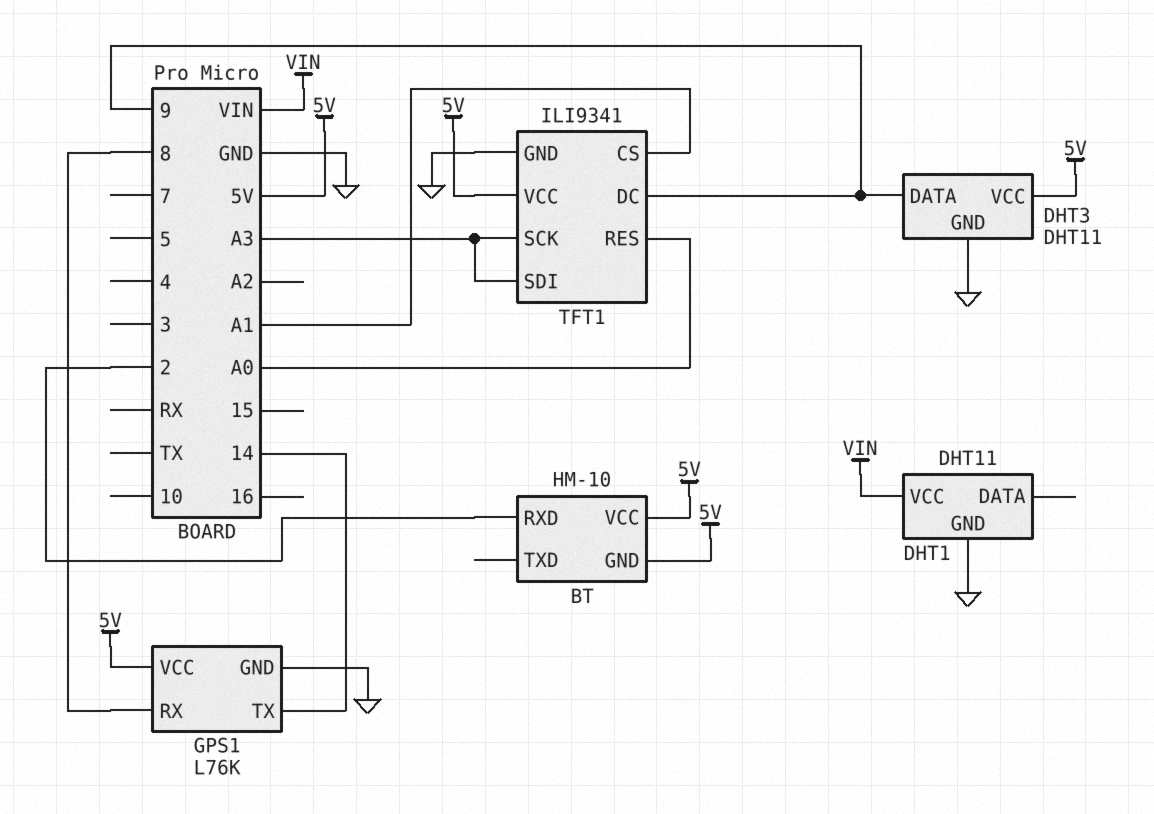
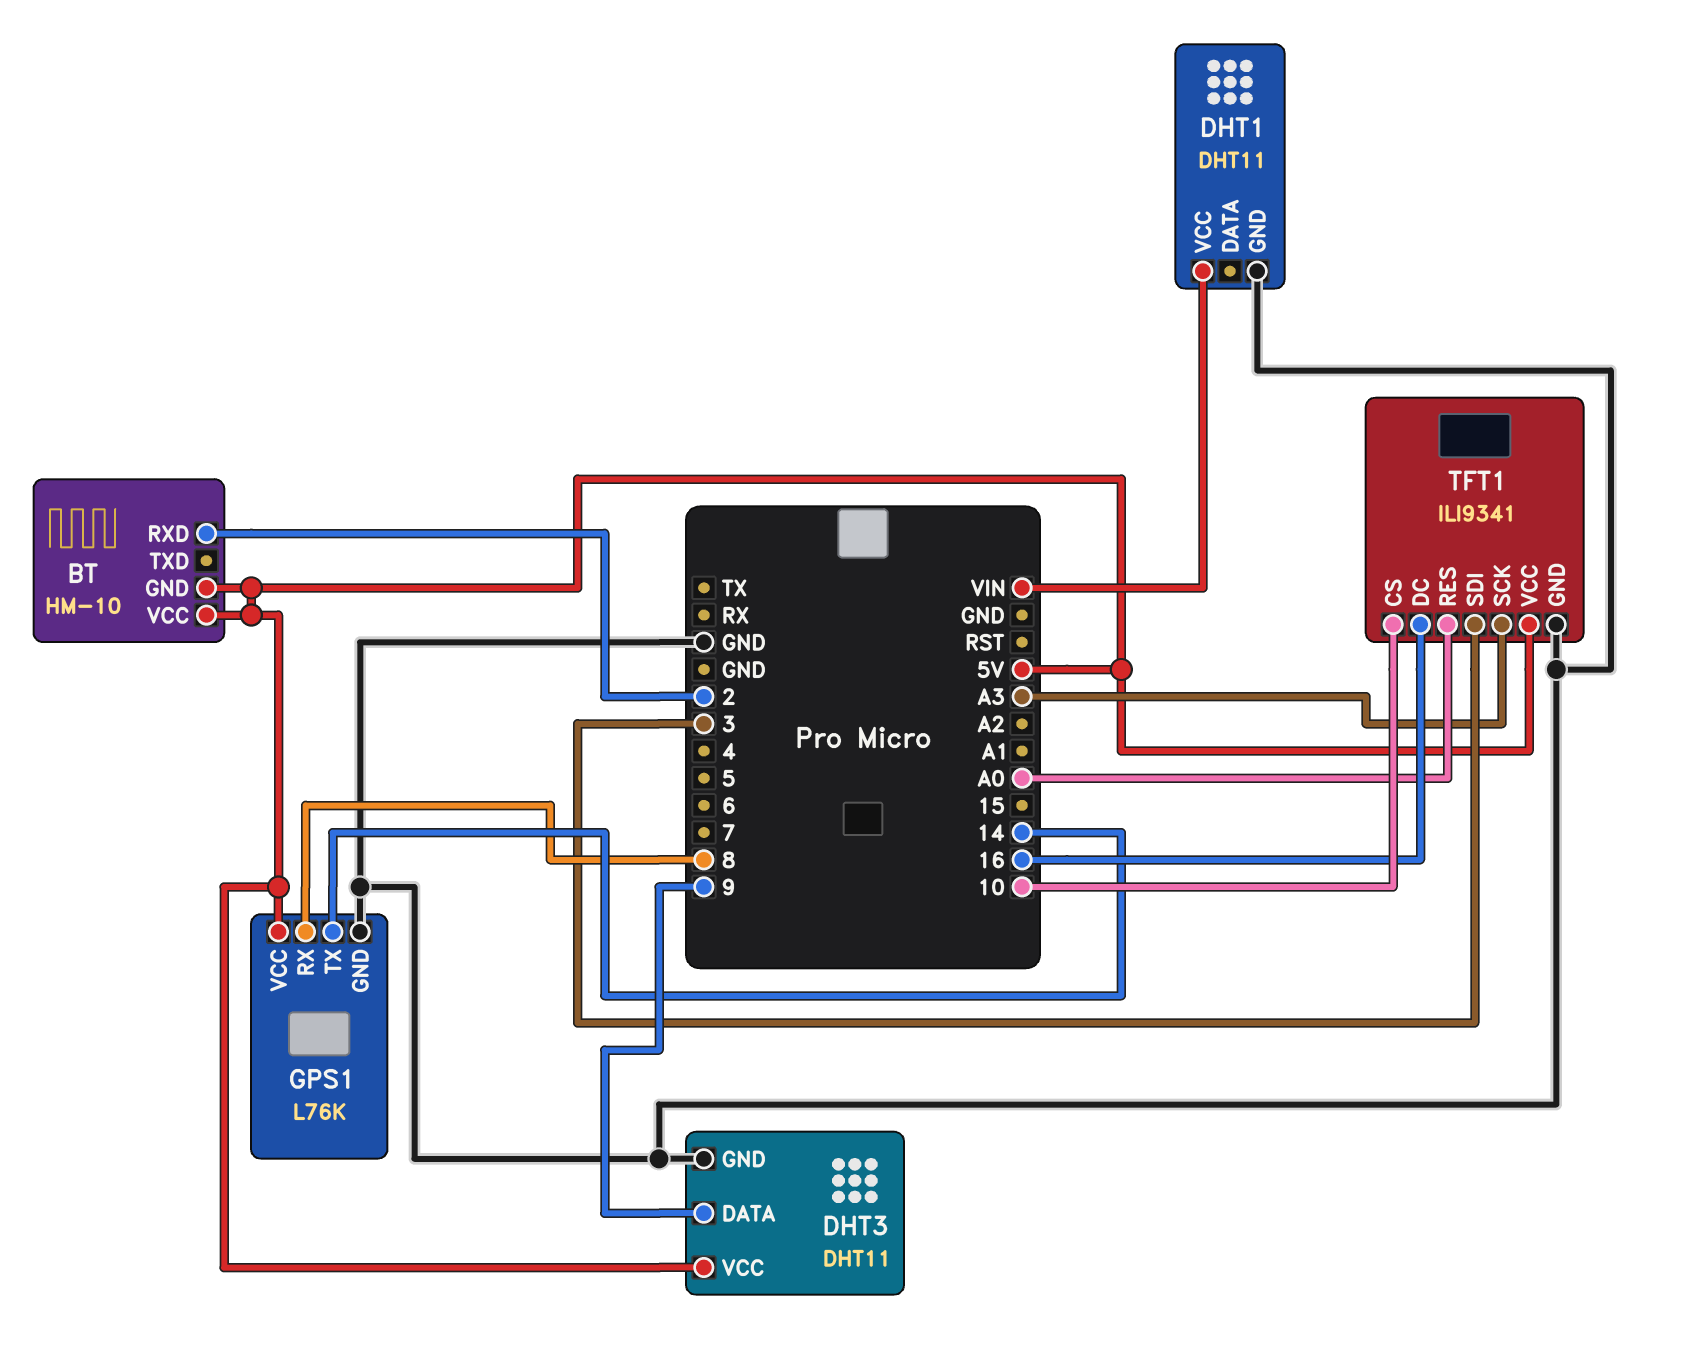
TFT1 pin CS: A1 -> 10
TFT1 pin DC: 9 -> 16
TFT1 pin SDI: A3 -> 3

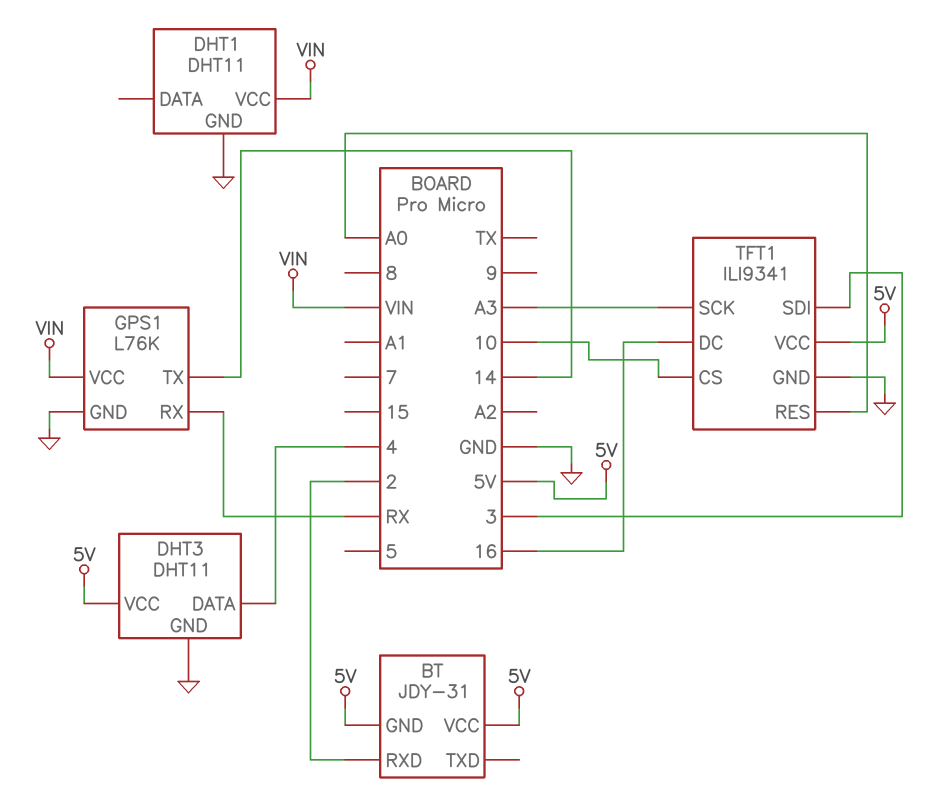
BT: HM-10 -> JDY-31
DHT3 pin DATA: 9 -> 4
GPS1 pin RX: 8 -> RX
GPS1 pin VCC: 5V -> VIN

